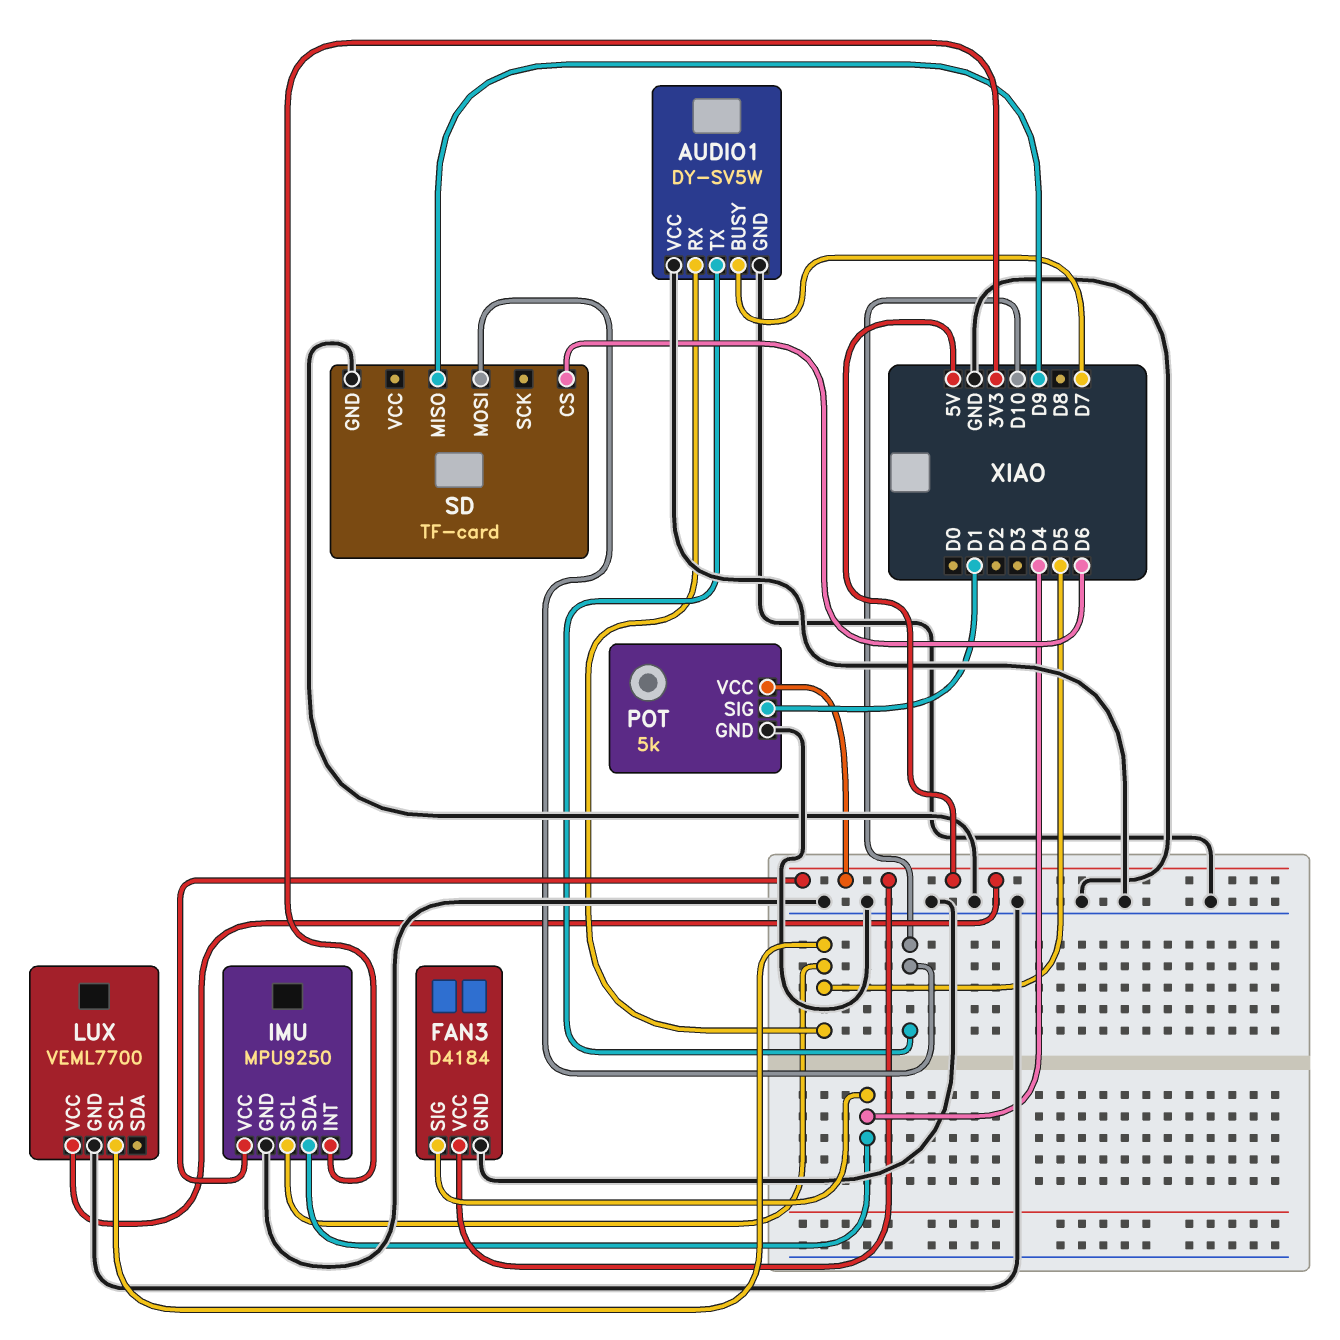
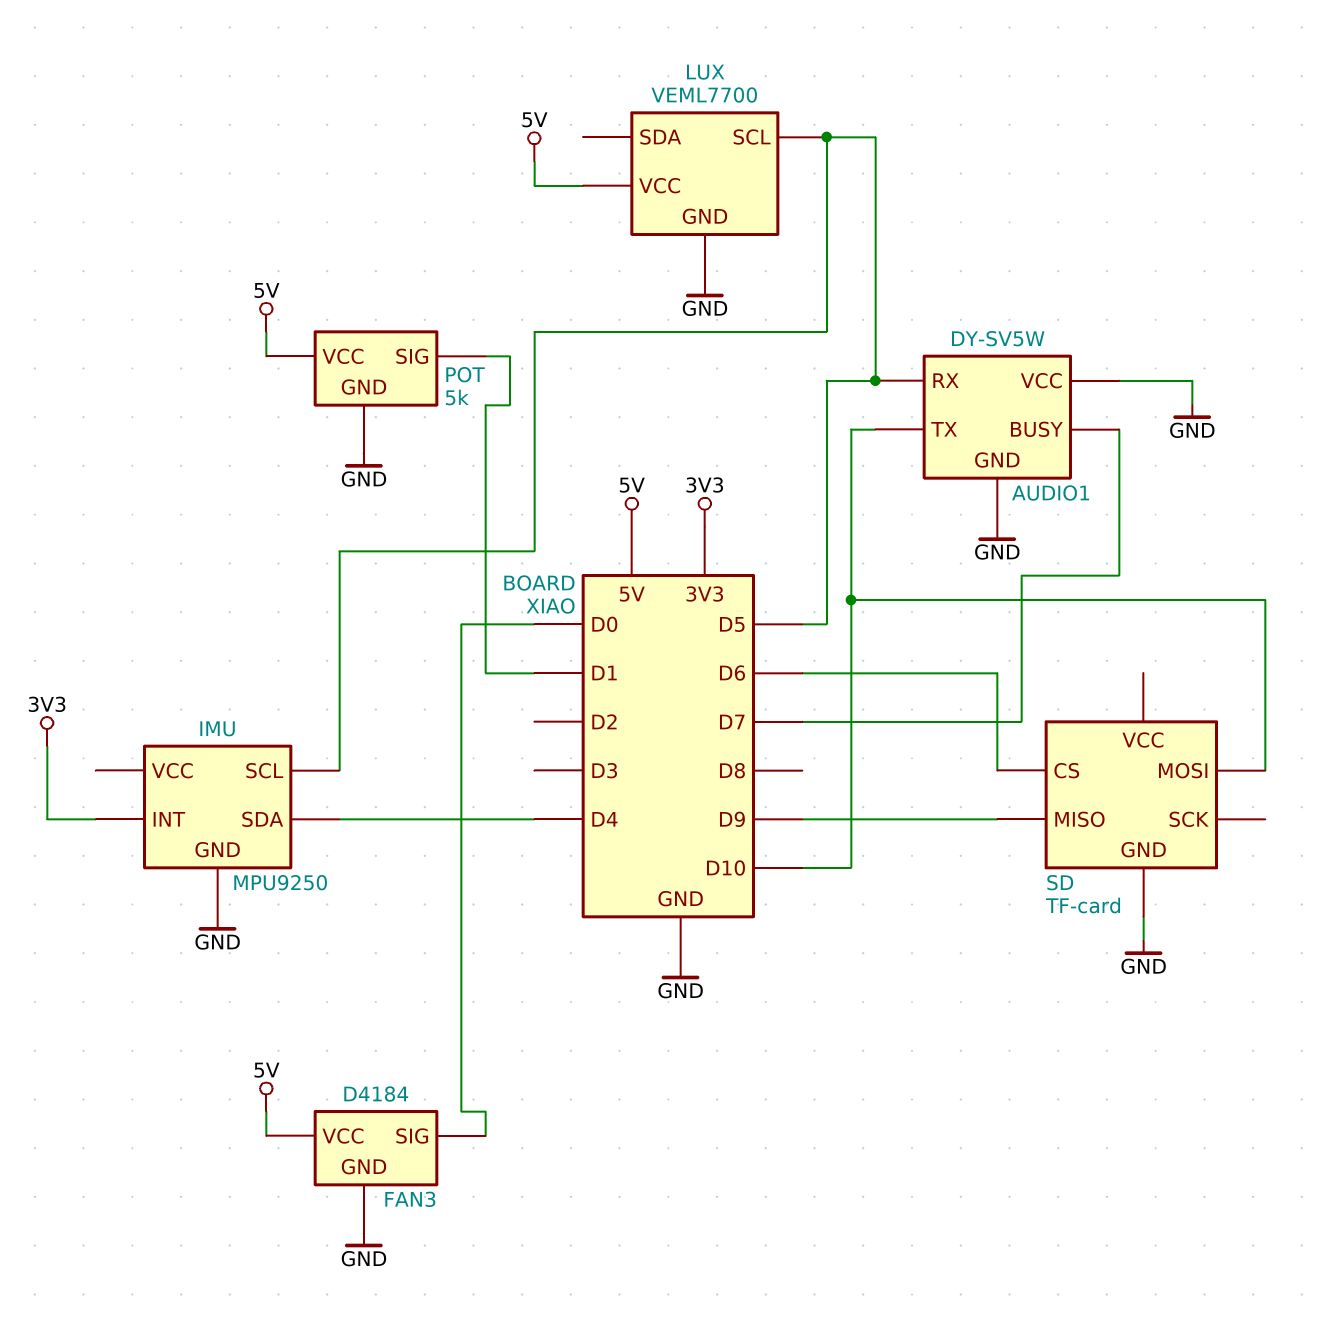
FAN3 pin SIG: D4 -> D0
IMU pin VCC: 5V -> none

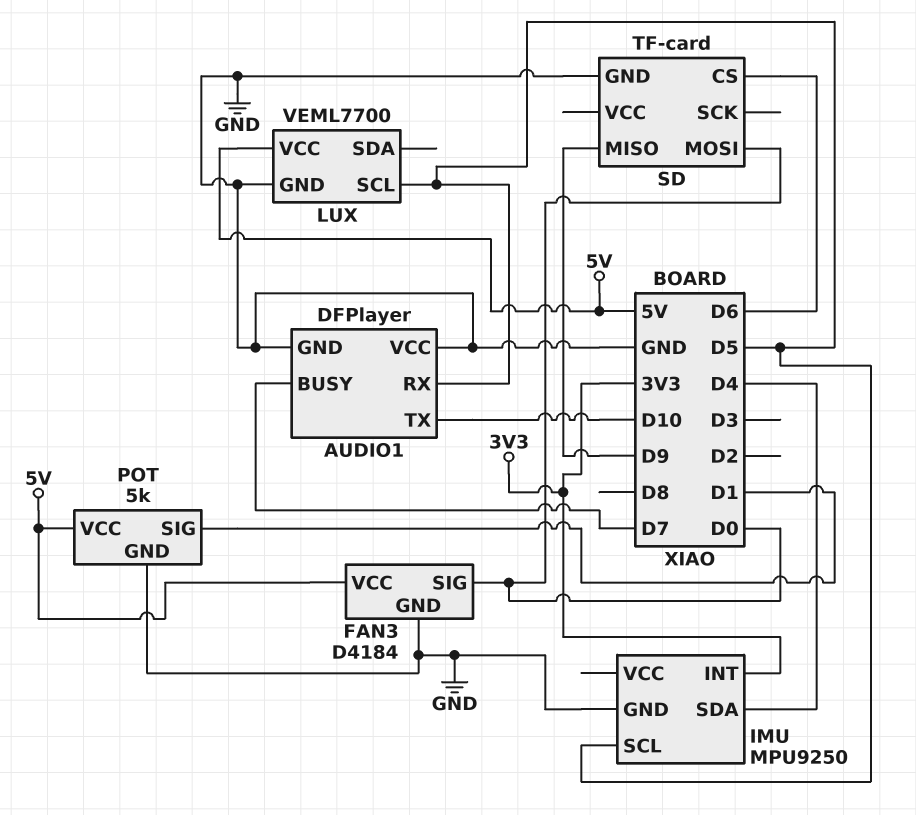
AUDIO1: DY-SV5W -> DFPlayer
SD pin MOSI: D10 -> D0

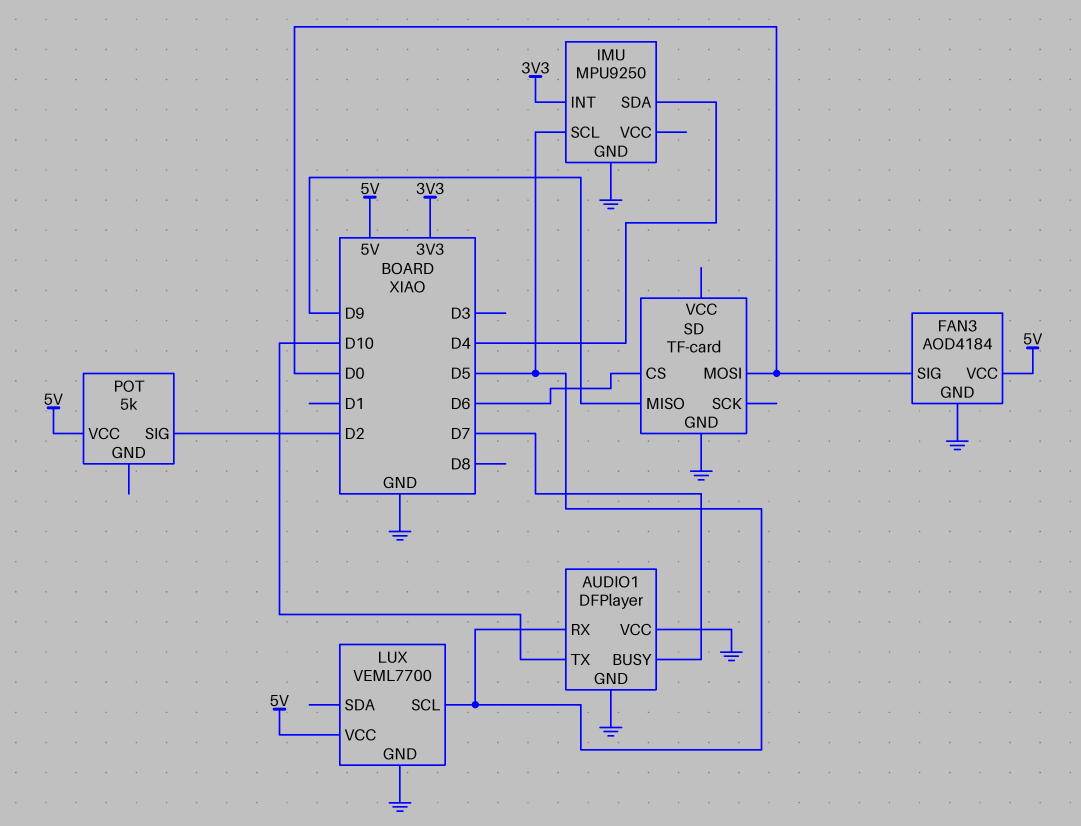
FAN3: D4184 -> AOD4184
POT pin GND: GND -> none
POT pin SIG: D1 -> D2

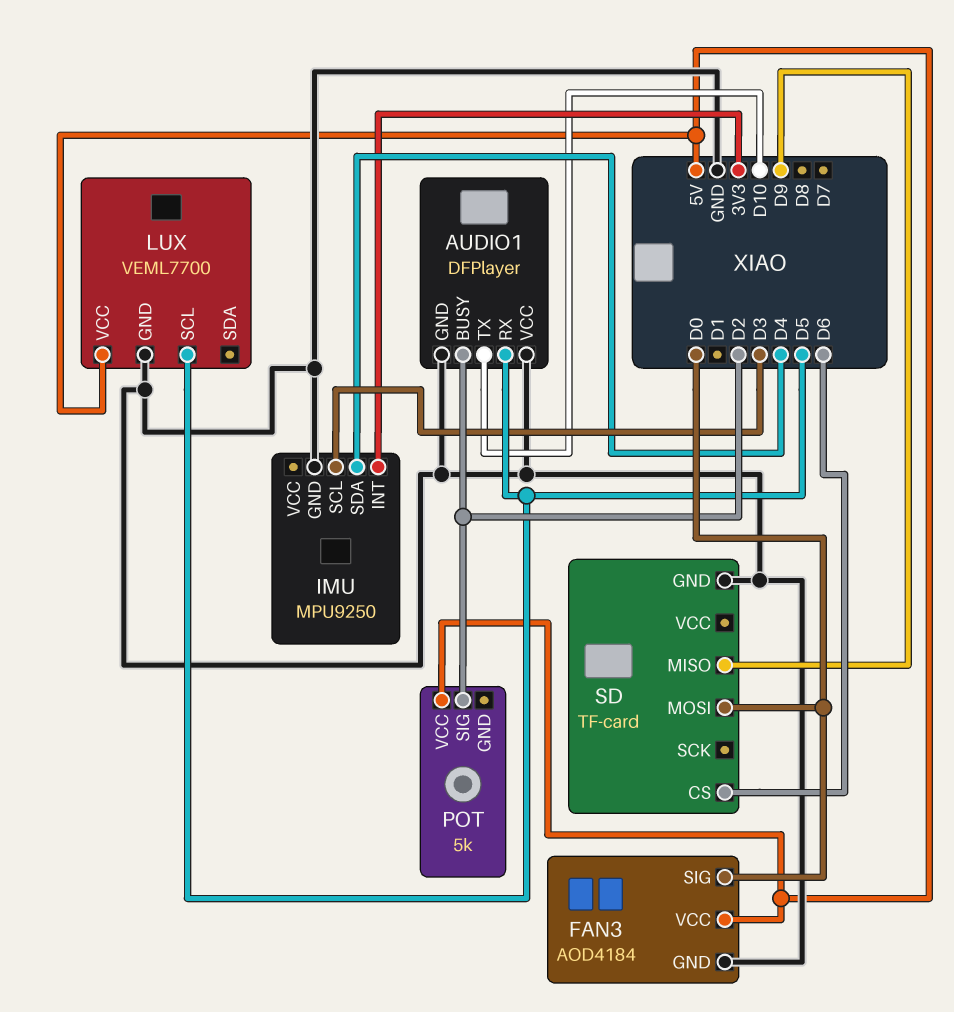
AUDIO1 pin BUSY: D7 -> D2
IMU pin SCL: D5 -> D3

